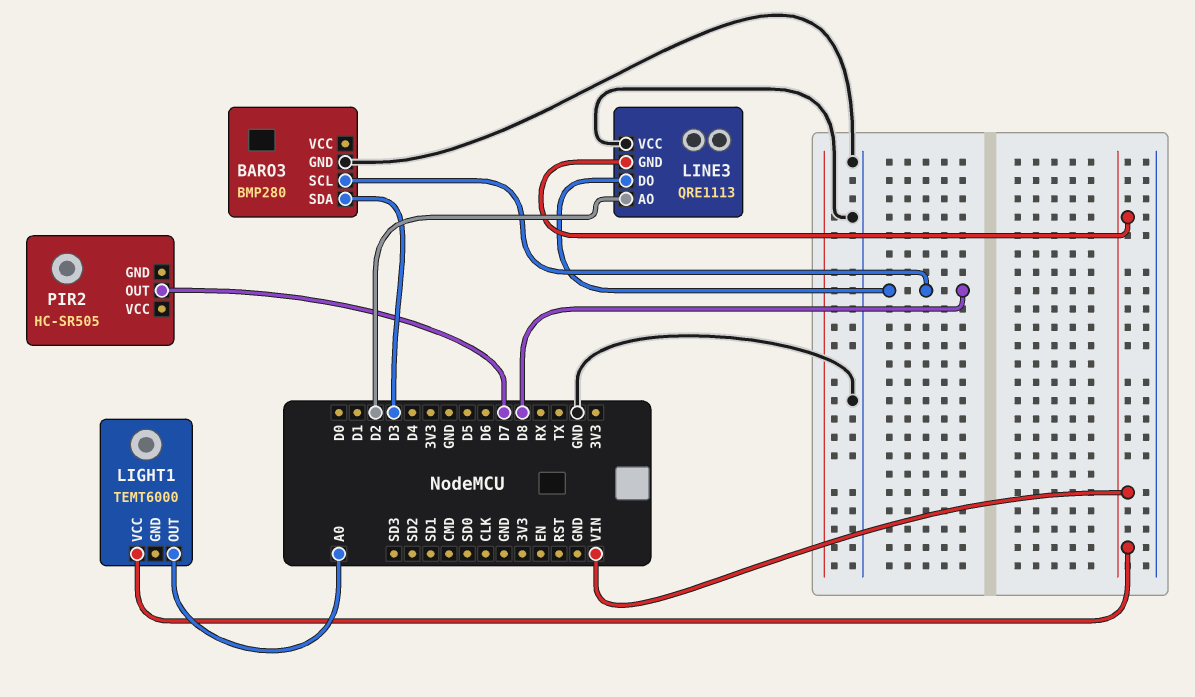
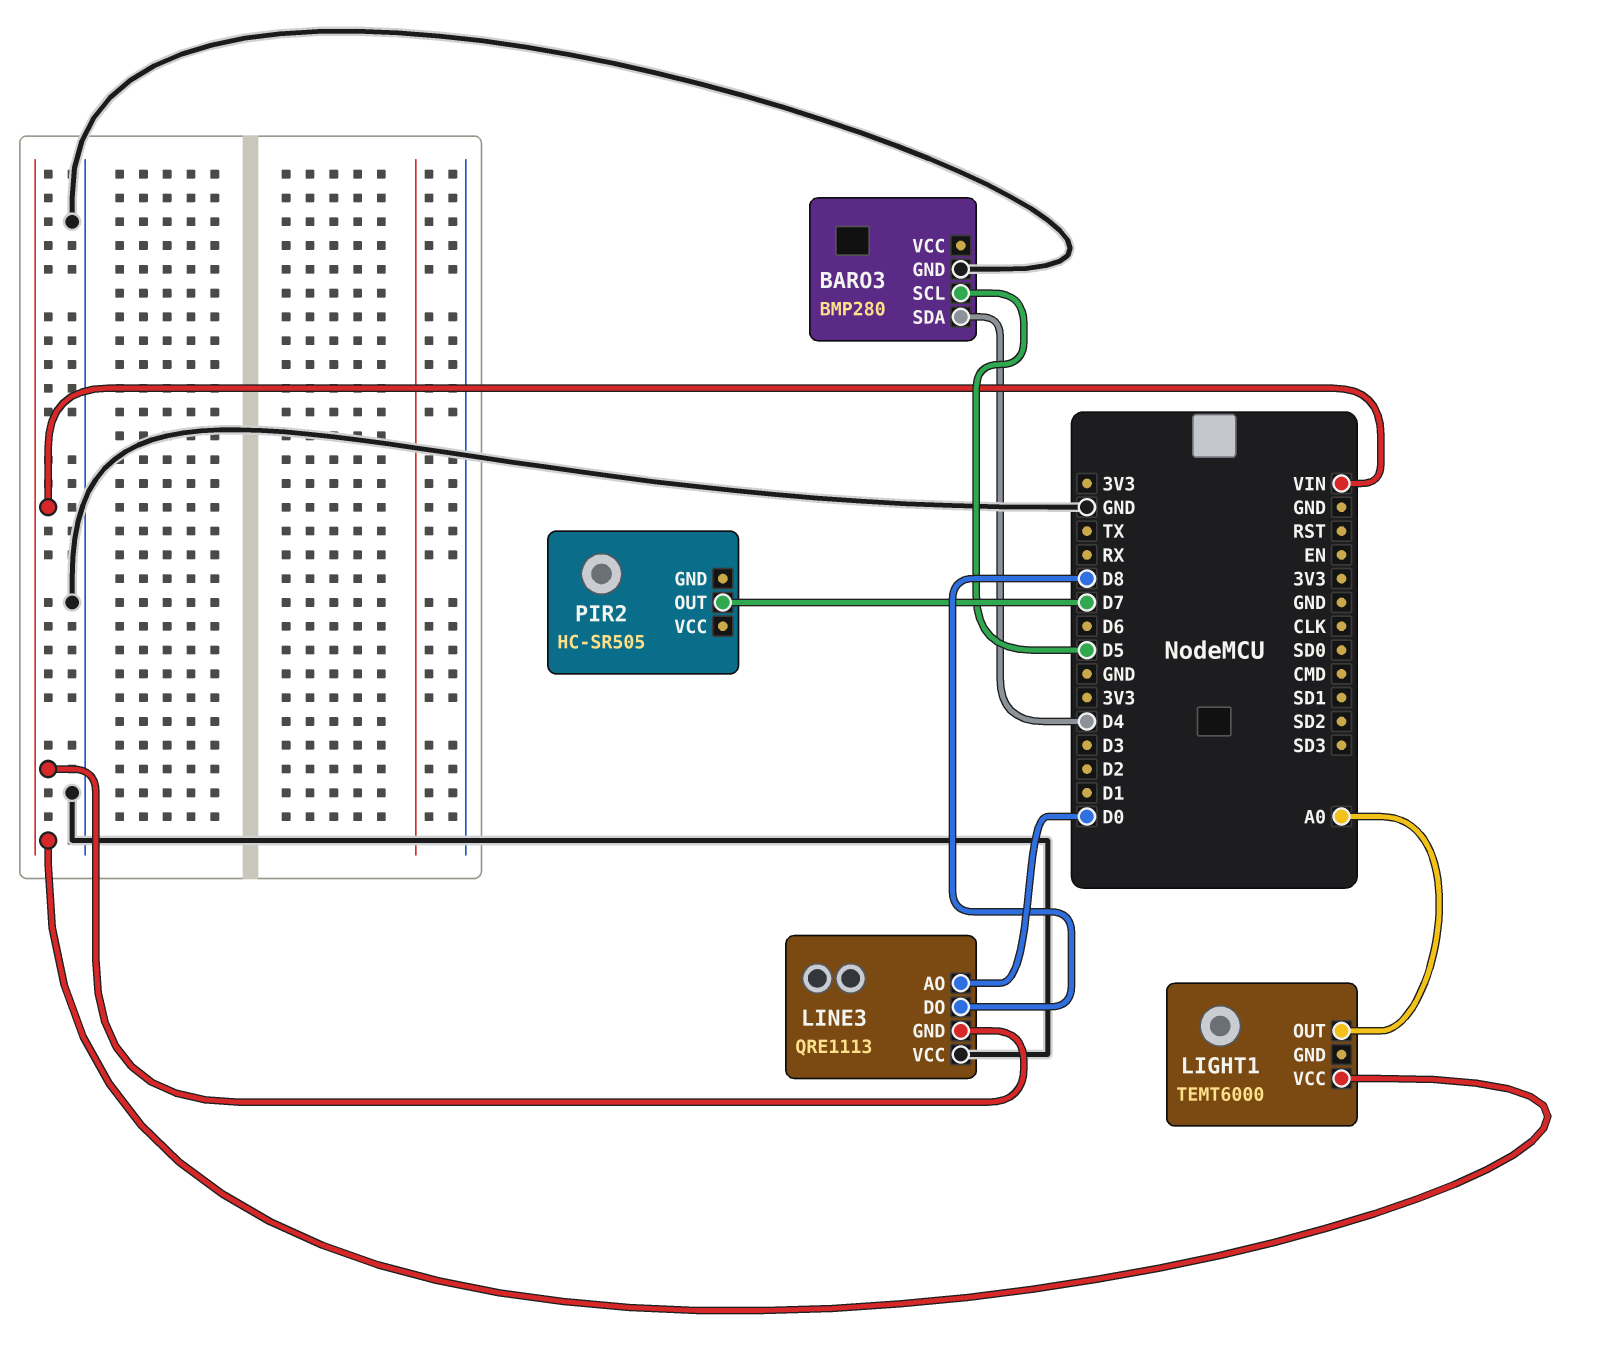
BARO3 pin SCL: D8 -> D5
BARO3 pin SDA: D3 -> D4
LINE3 pin AO: D2 -> D0

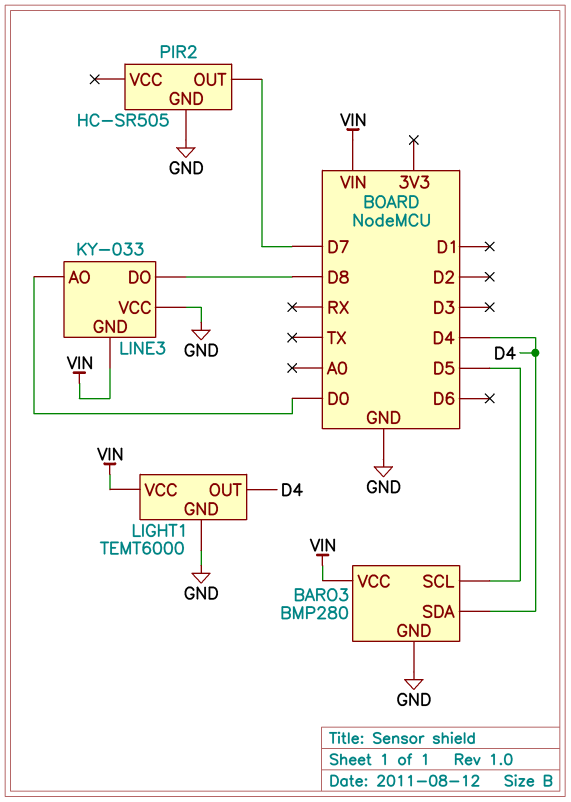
BARO3 pin VCC: none -> VIN
LIGHT1 pin GND: none -> GND
LIGHT1 pin OUT: A0 -> D4
LINE3: QRE1113 -> KY-033
PIR2 pin GND: none -> GND

